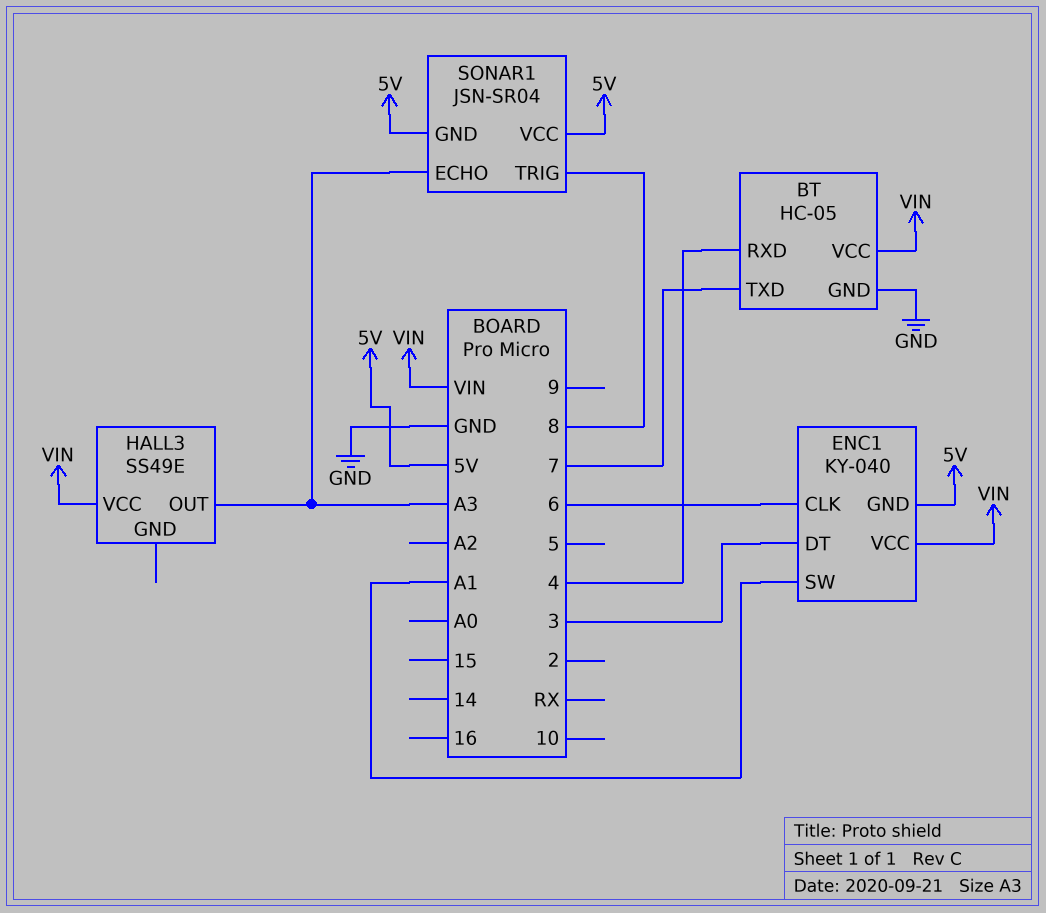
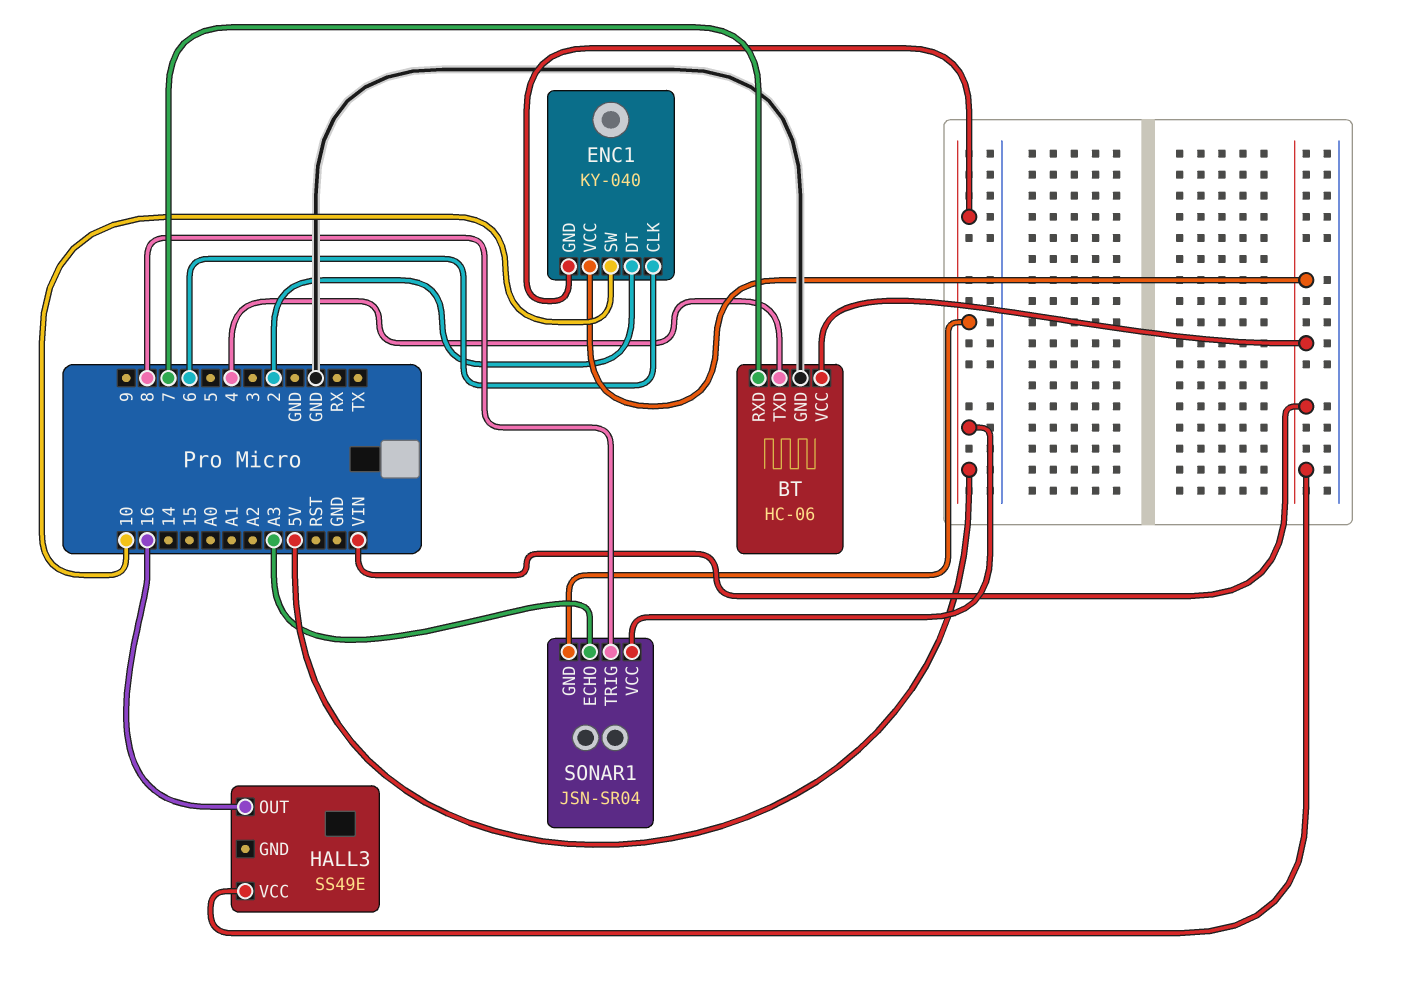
BT: HC-05 -> HC-06
BT pin RXD: 4 -> 7
BT pin TXD: 7 -> 4
ENC1 pin DT: 3 -> 2
ENC1 pin SW: A1 -> 10
HALL3 pin OUT: A3 -> 16

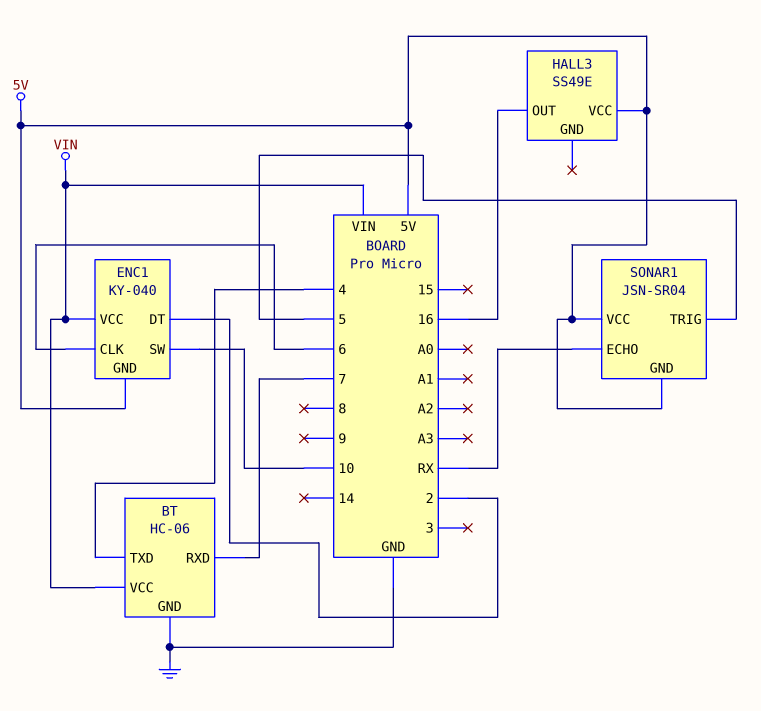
HALL3 pin VCC: VIN -> 5V
SONAR1 pin ECHO: A3 -> RX
SONAR1 pin TRIG: 8 -> 5

